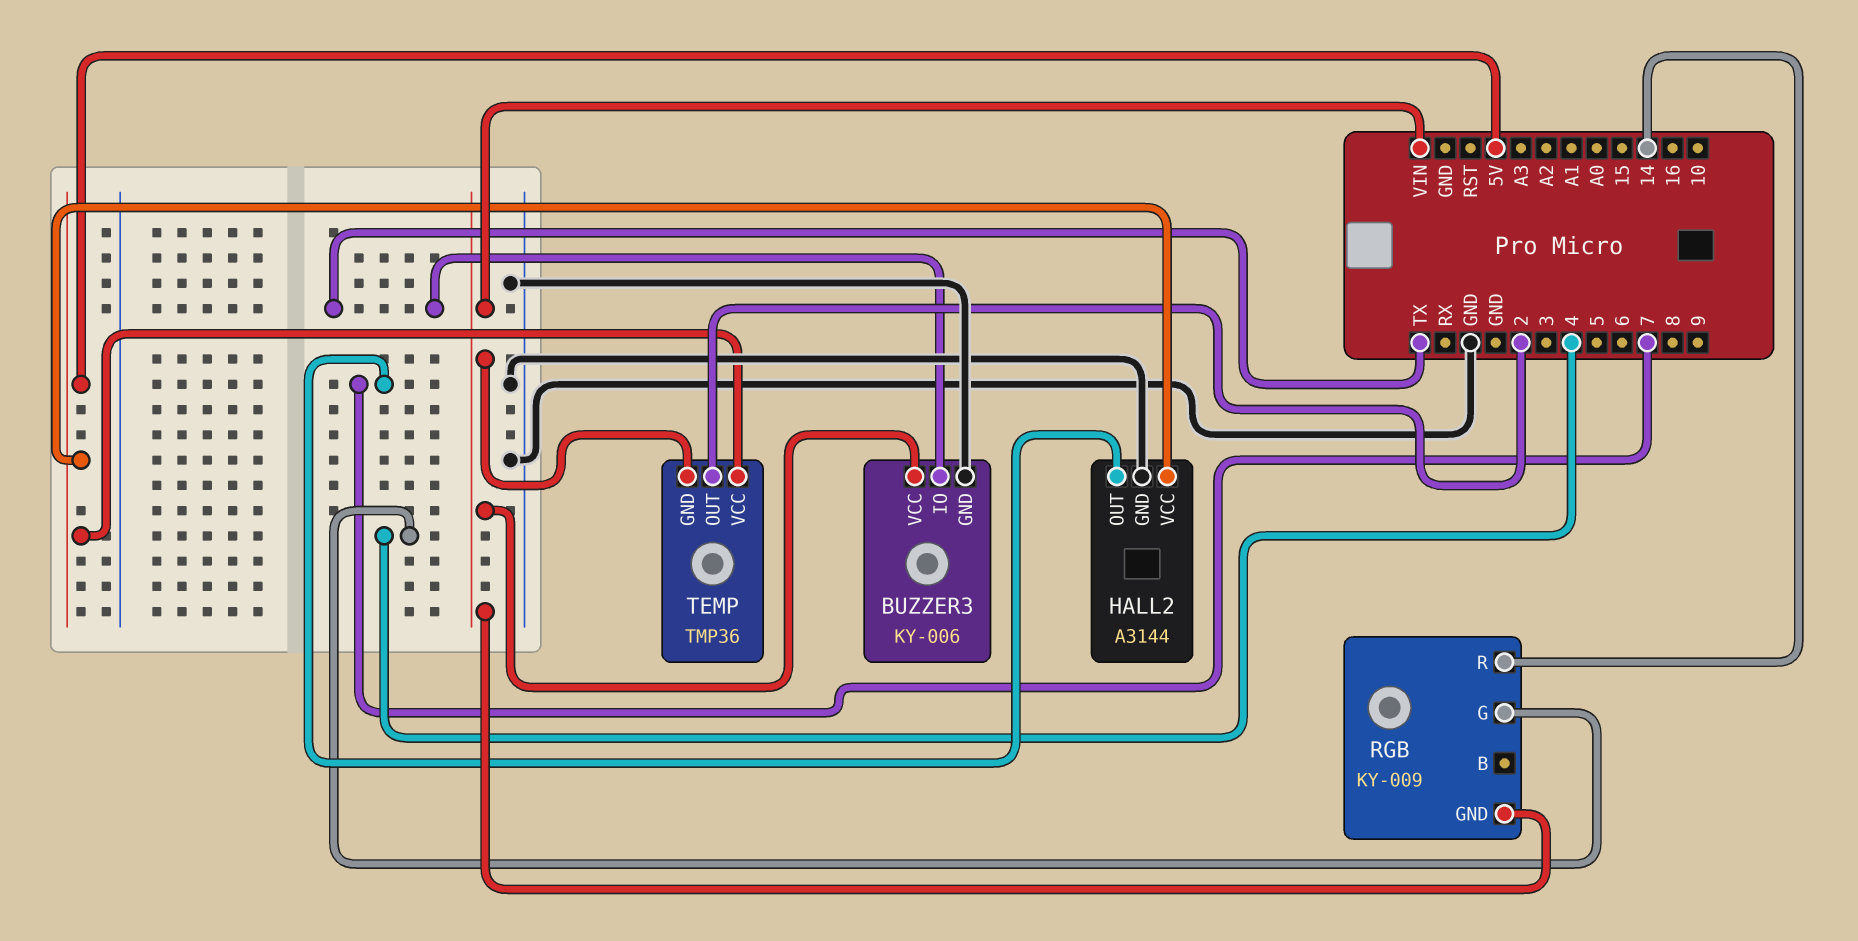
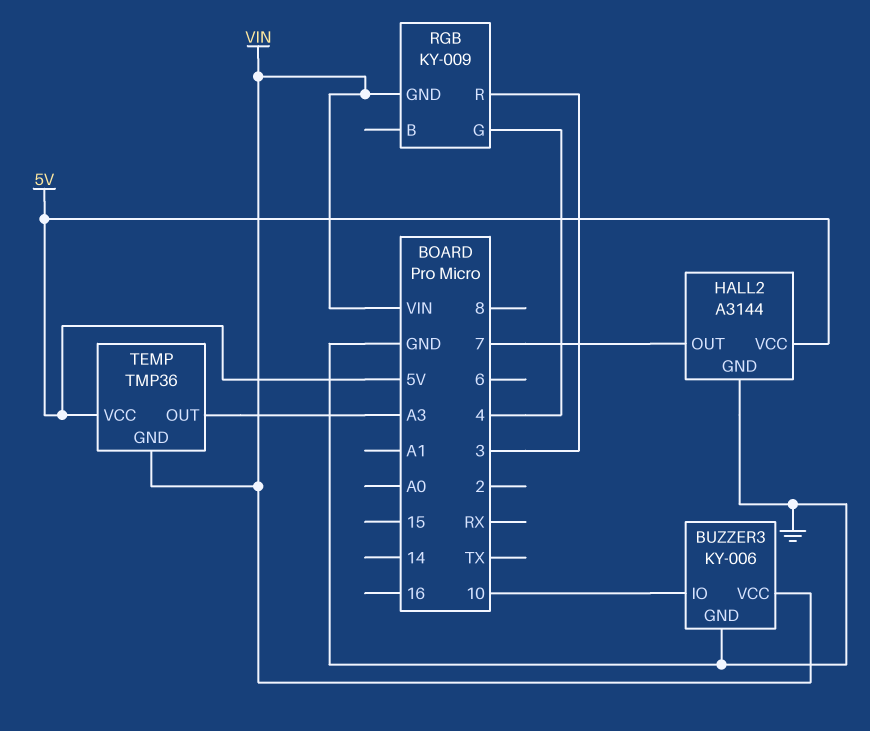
BUZZER3 pin IO: TX -> 10
RGB pin R: 14 -> 3
TEMP pin OUT: 2 -> A3

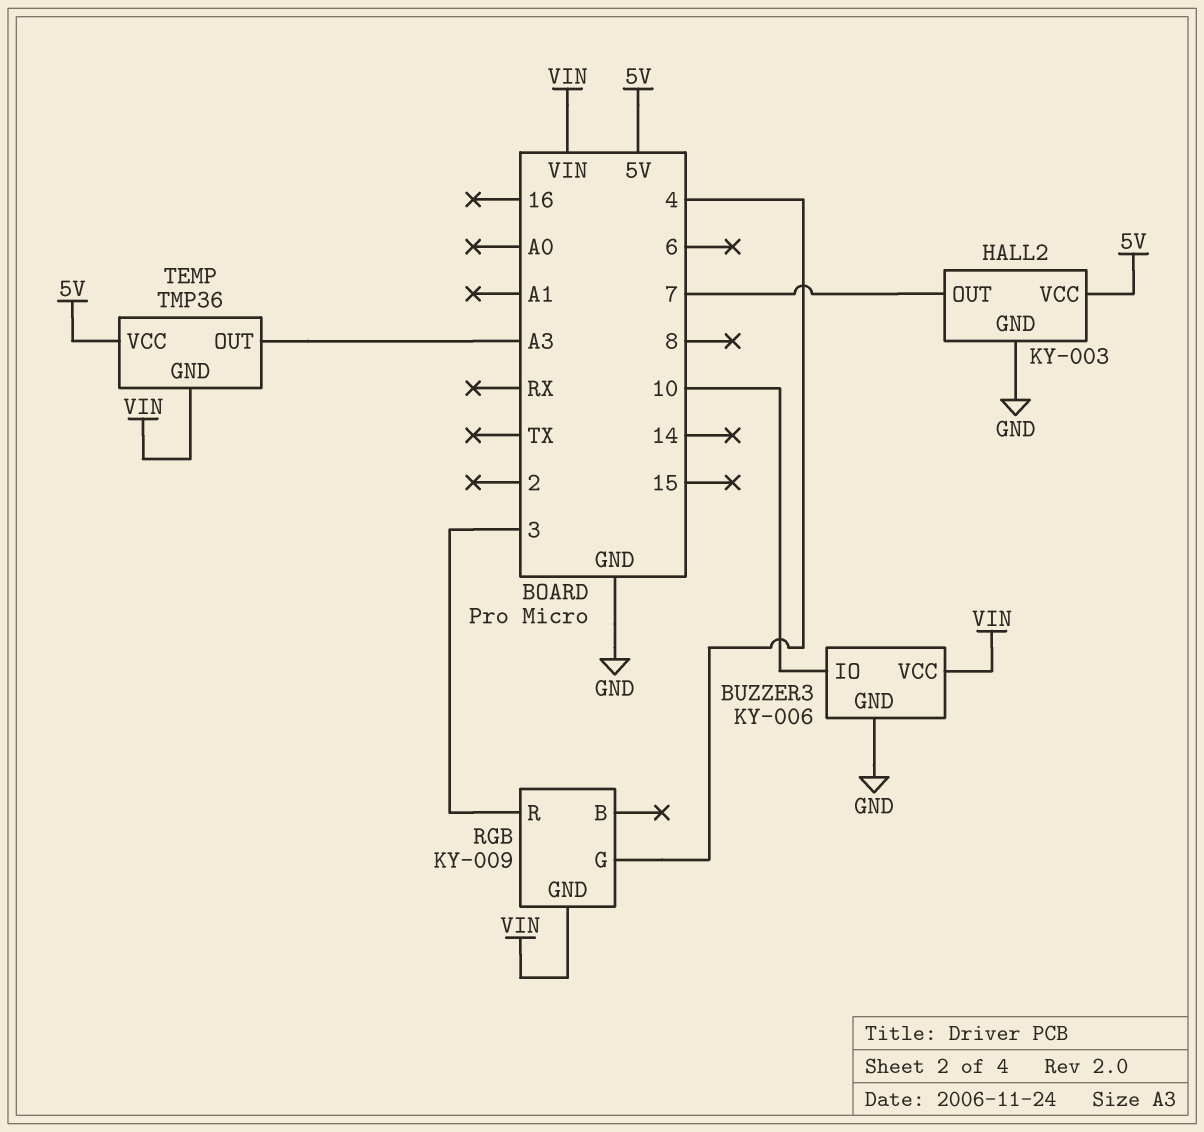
HALL2: A3144 -> KY-003

